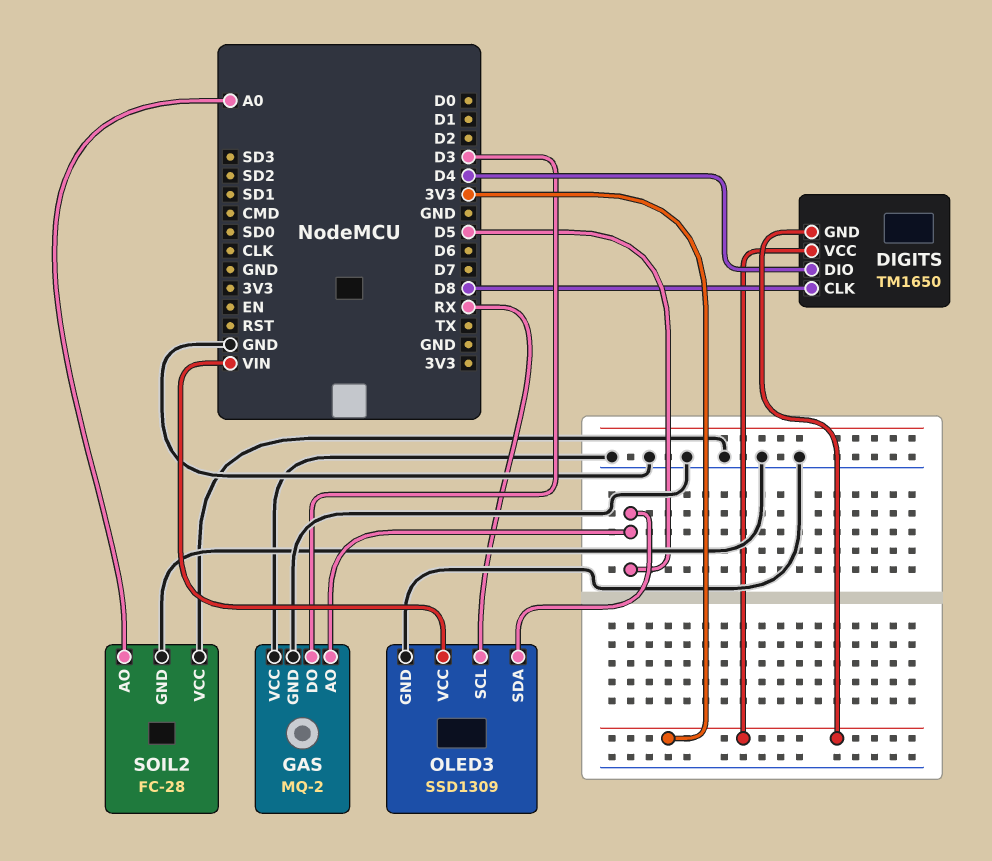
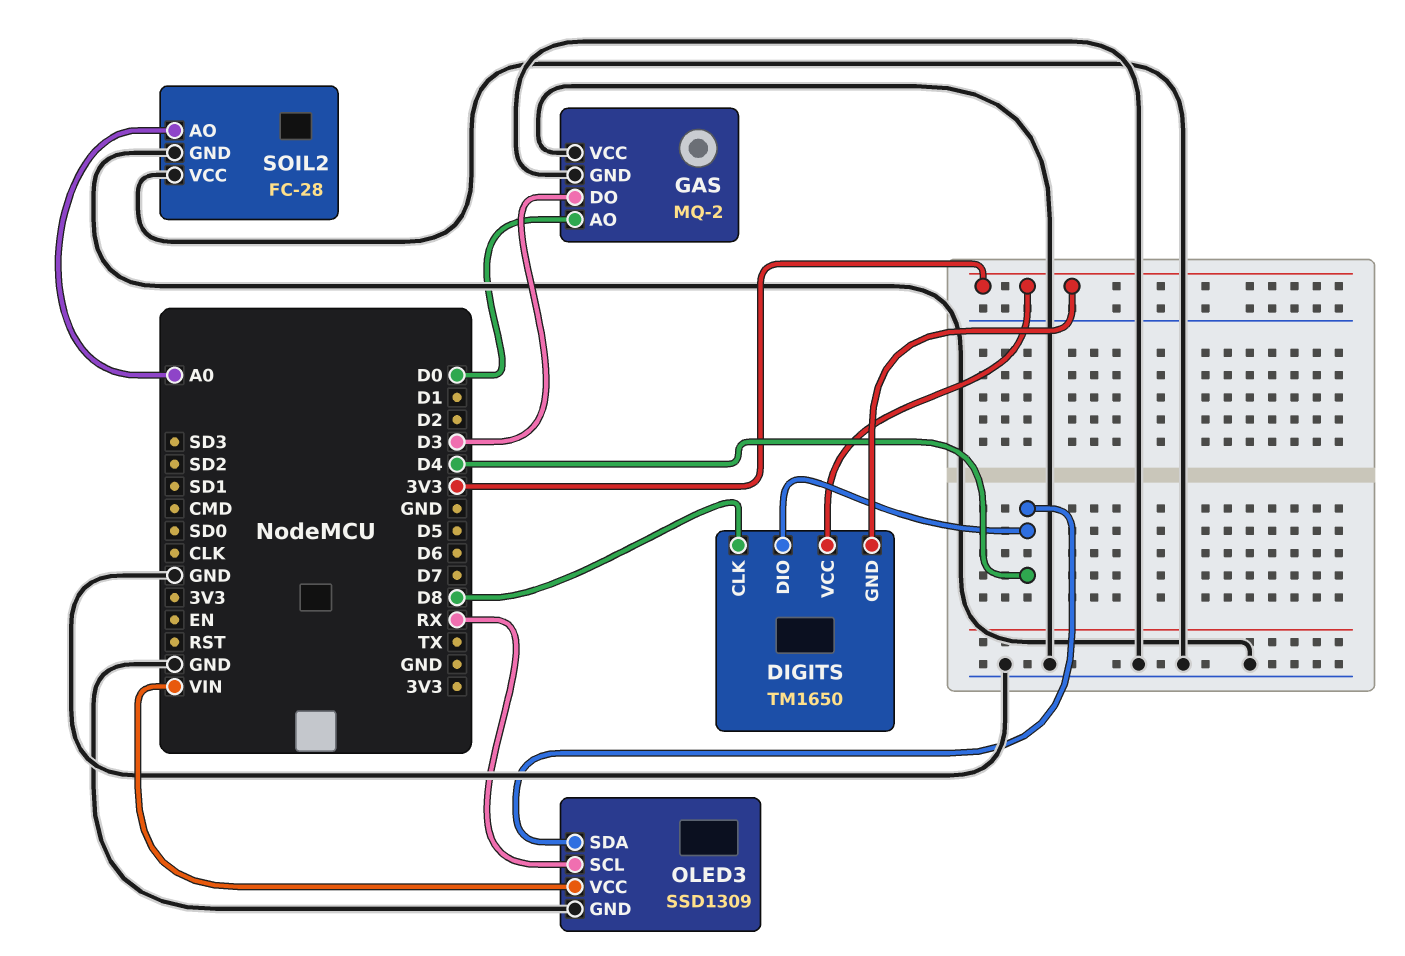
GAS pin AO: D5 -> D0
OLED3 pin SDA: D5 -> D4

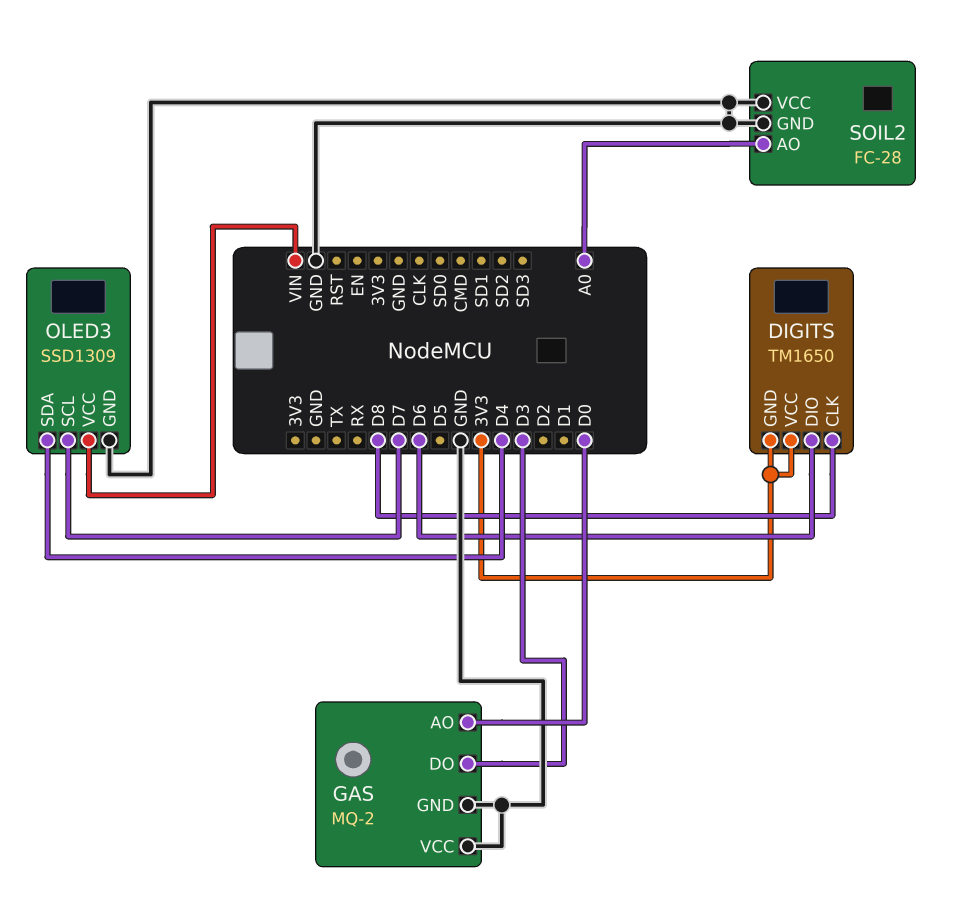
DIGITS pin DIO: D4 -> D6
OLED3 pin SCL: RX -> D7

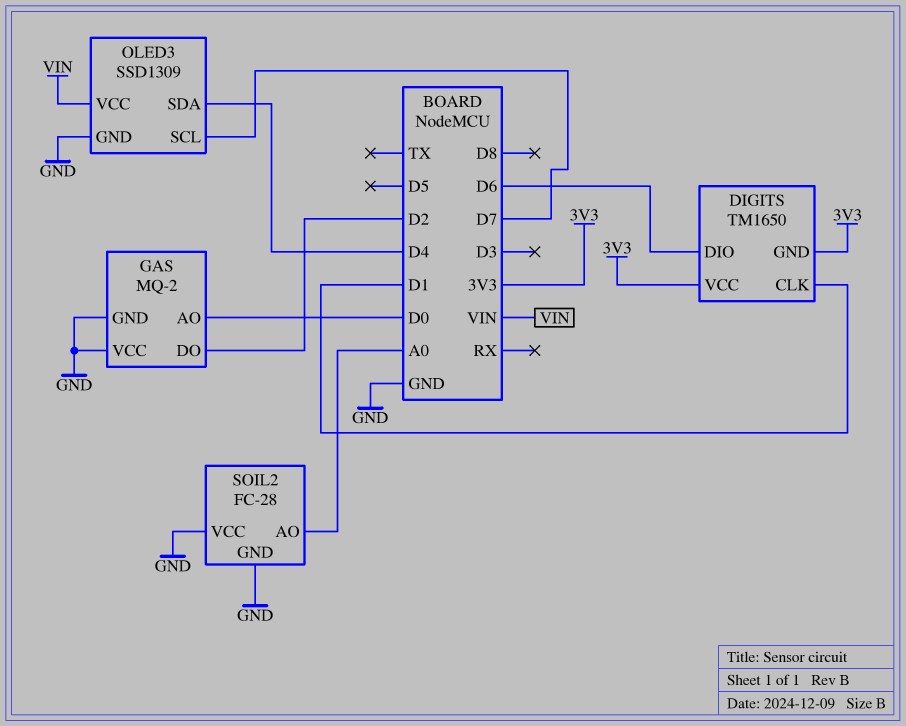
DIGITS pin CLK: D8 -> D1
GAS pin DO: D3 -> D2

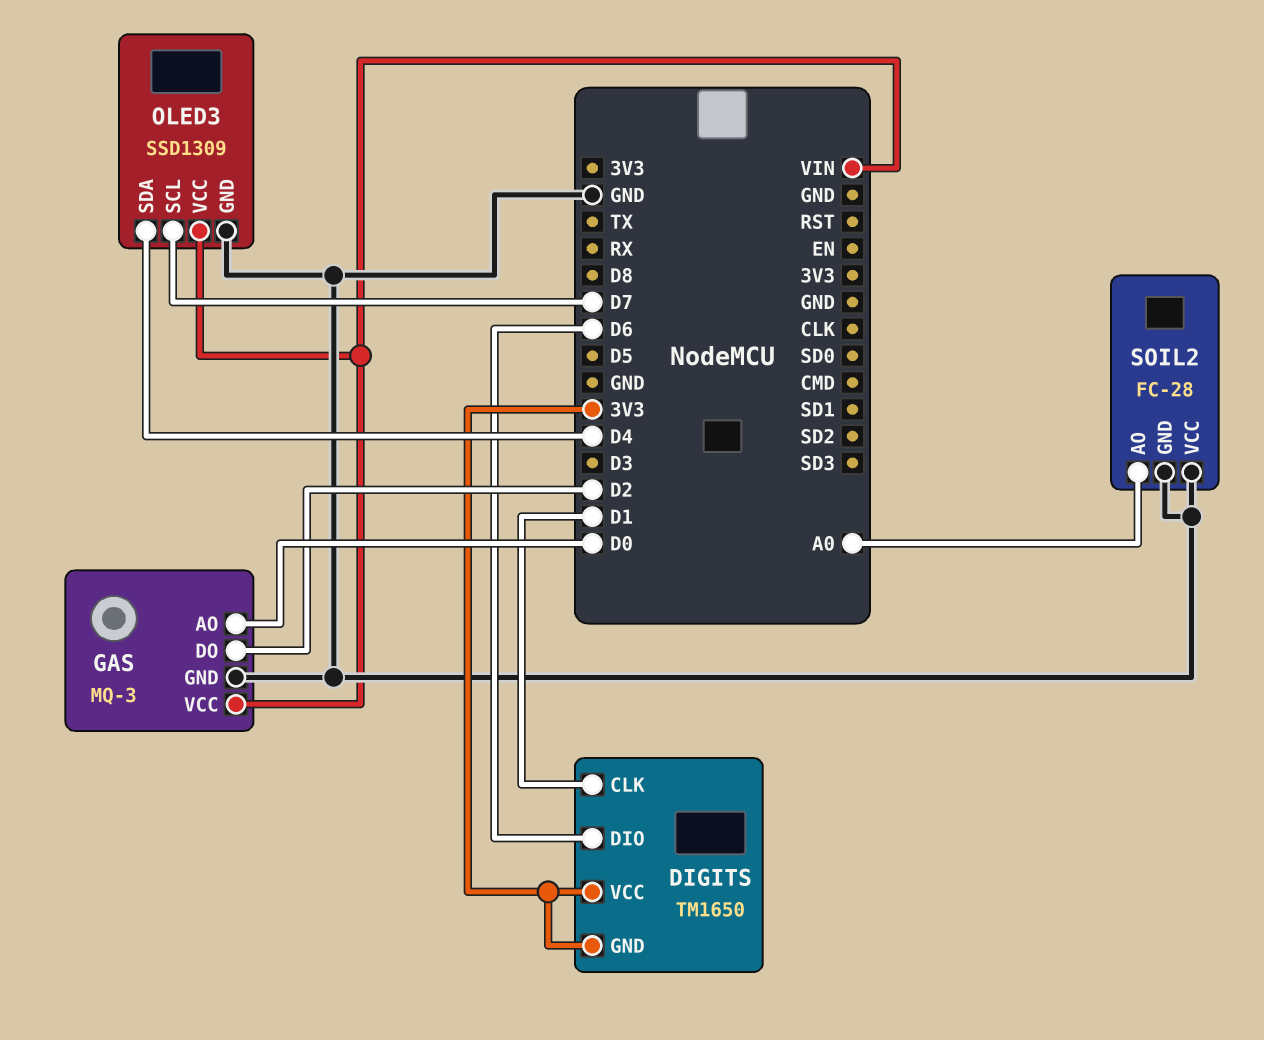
GAS: MQ-2 -> MQ-3
GAS pin VCC: GND -> VIN

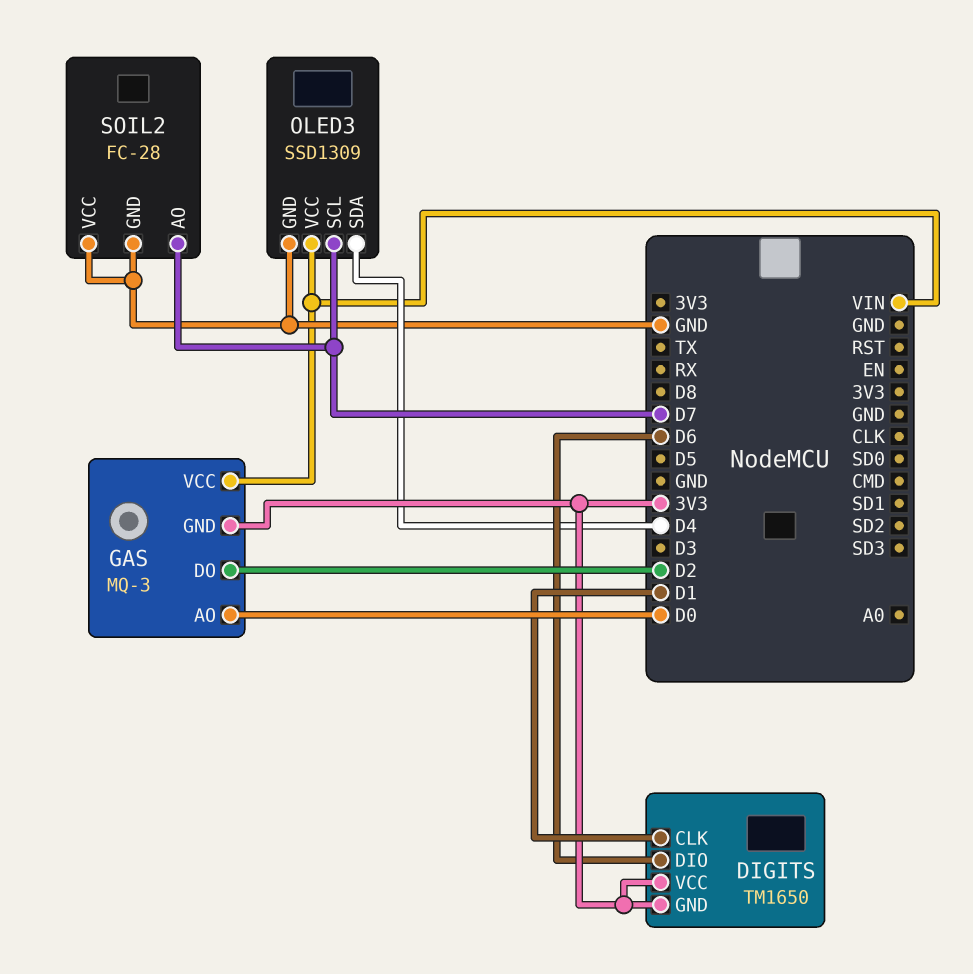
GAS pin GND: GND -> 3V3
SOIL2 pin AO: A0 -> D7

